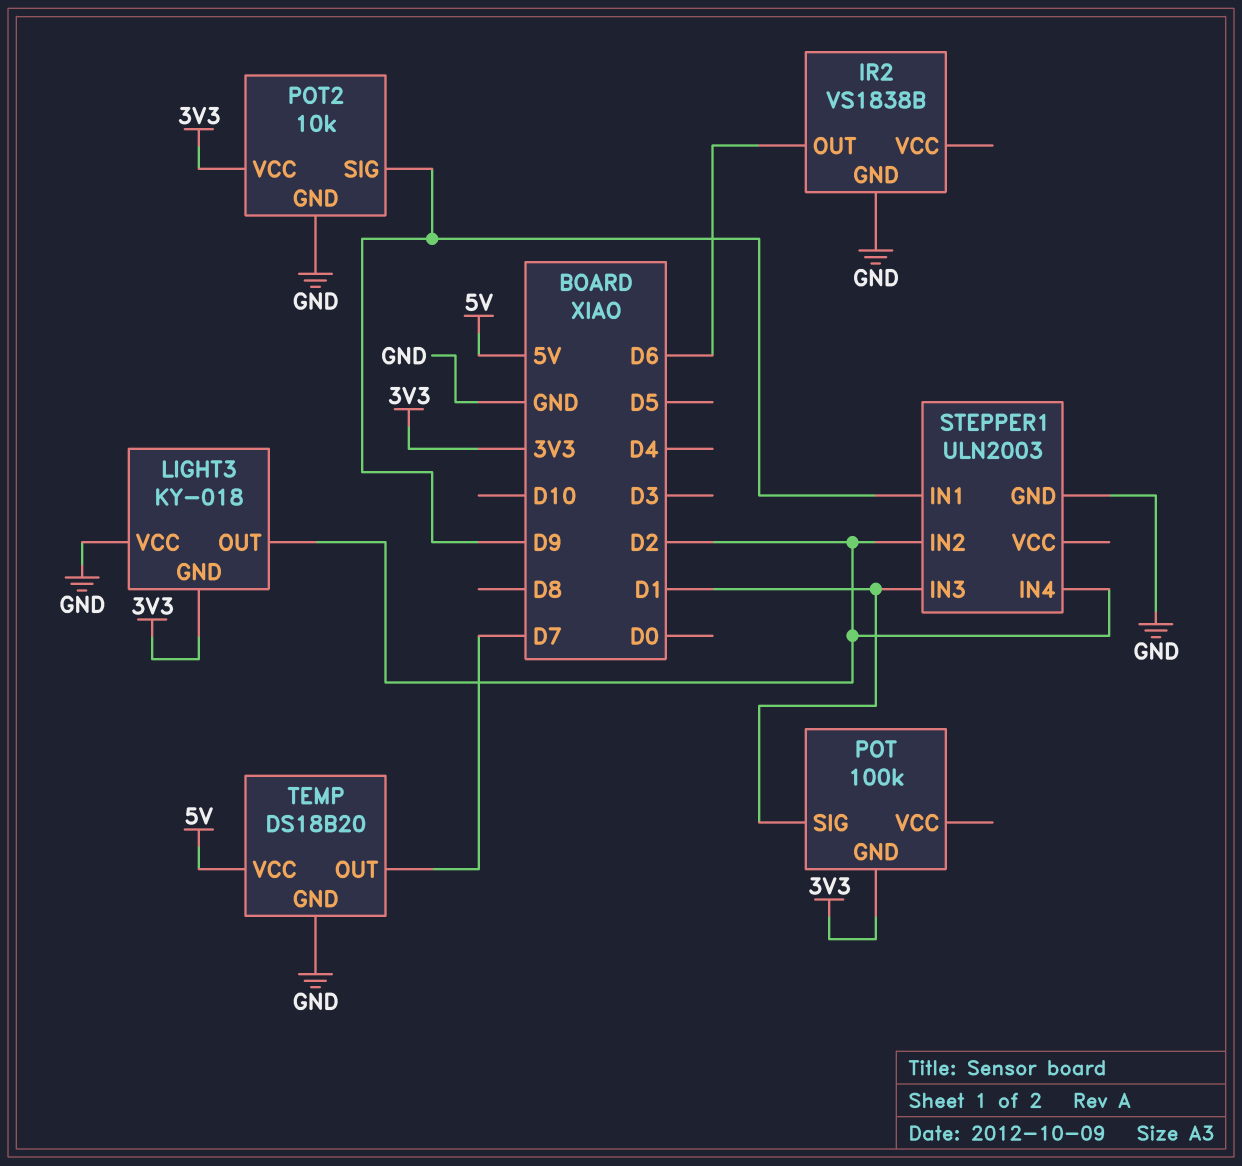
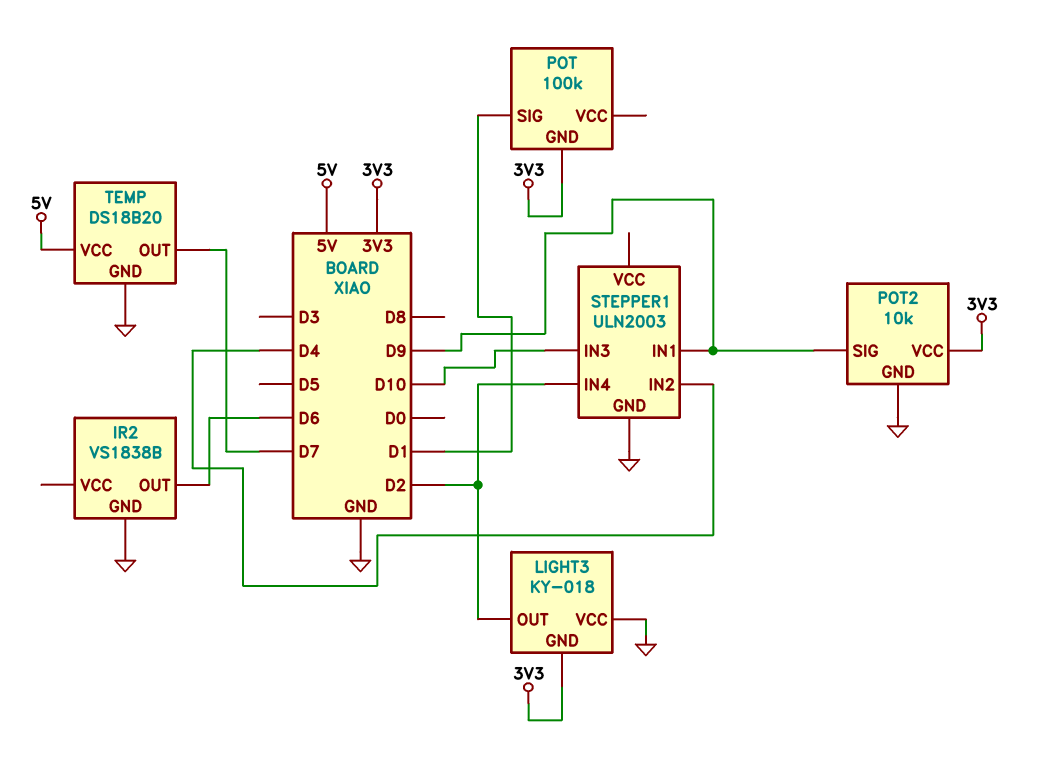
STEPPER1 pin IN2: D2 -> D4
STEPPER1 pin IN3: D1 -> D10

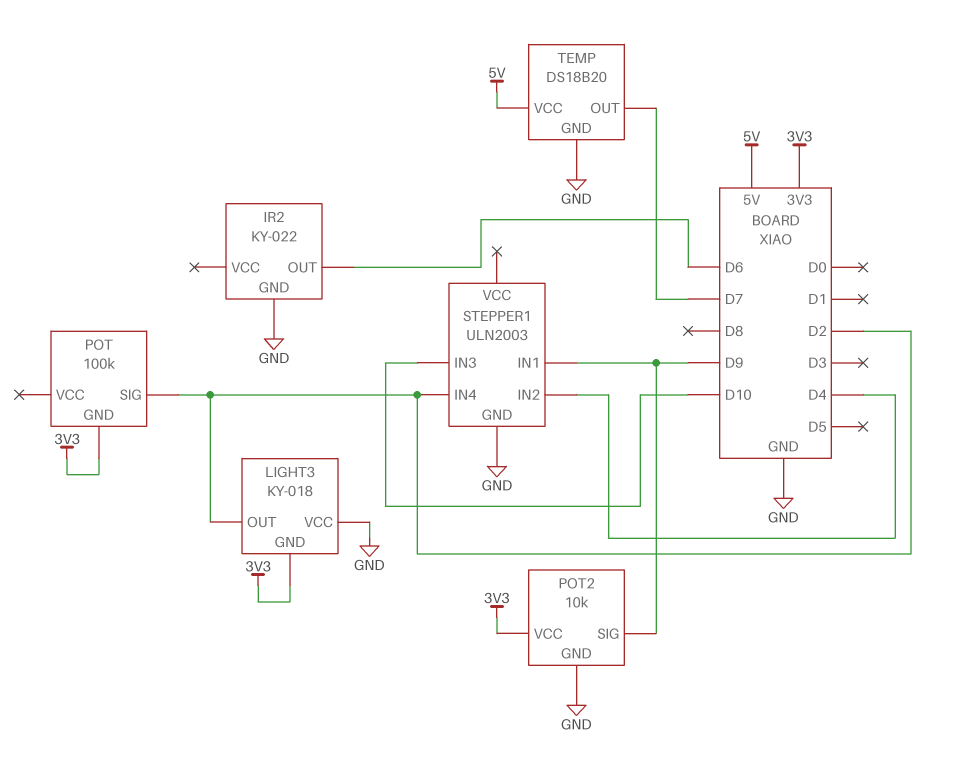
IR2: VS1838B -> KY-022
POT pin SIG: D1 -> D2

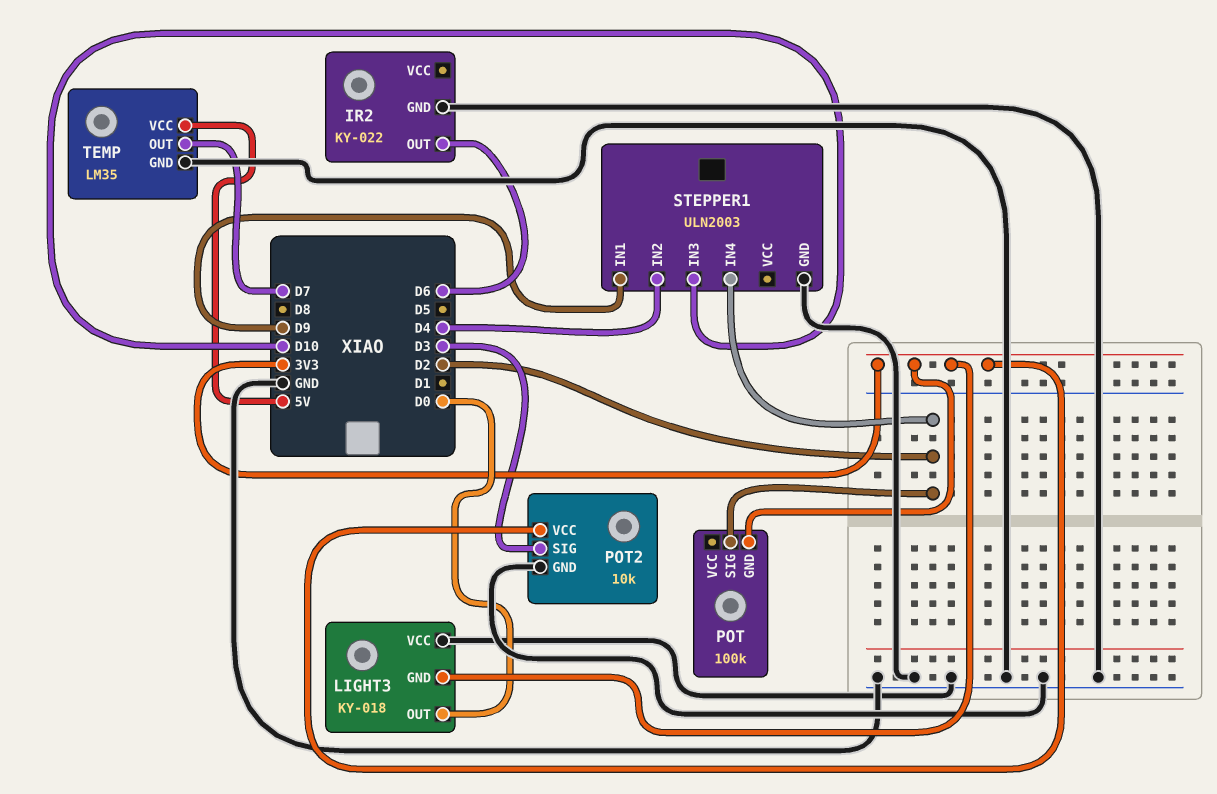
LIGHT3 pin OUT: D2 -> D0
POT2 pin SIG: D9 -> D3
TEMP: DS18B20 -> LM35

